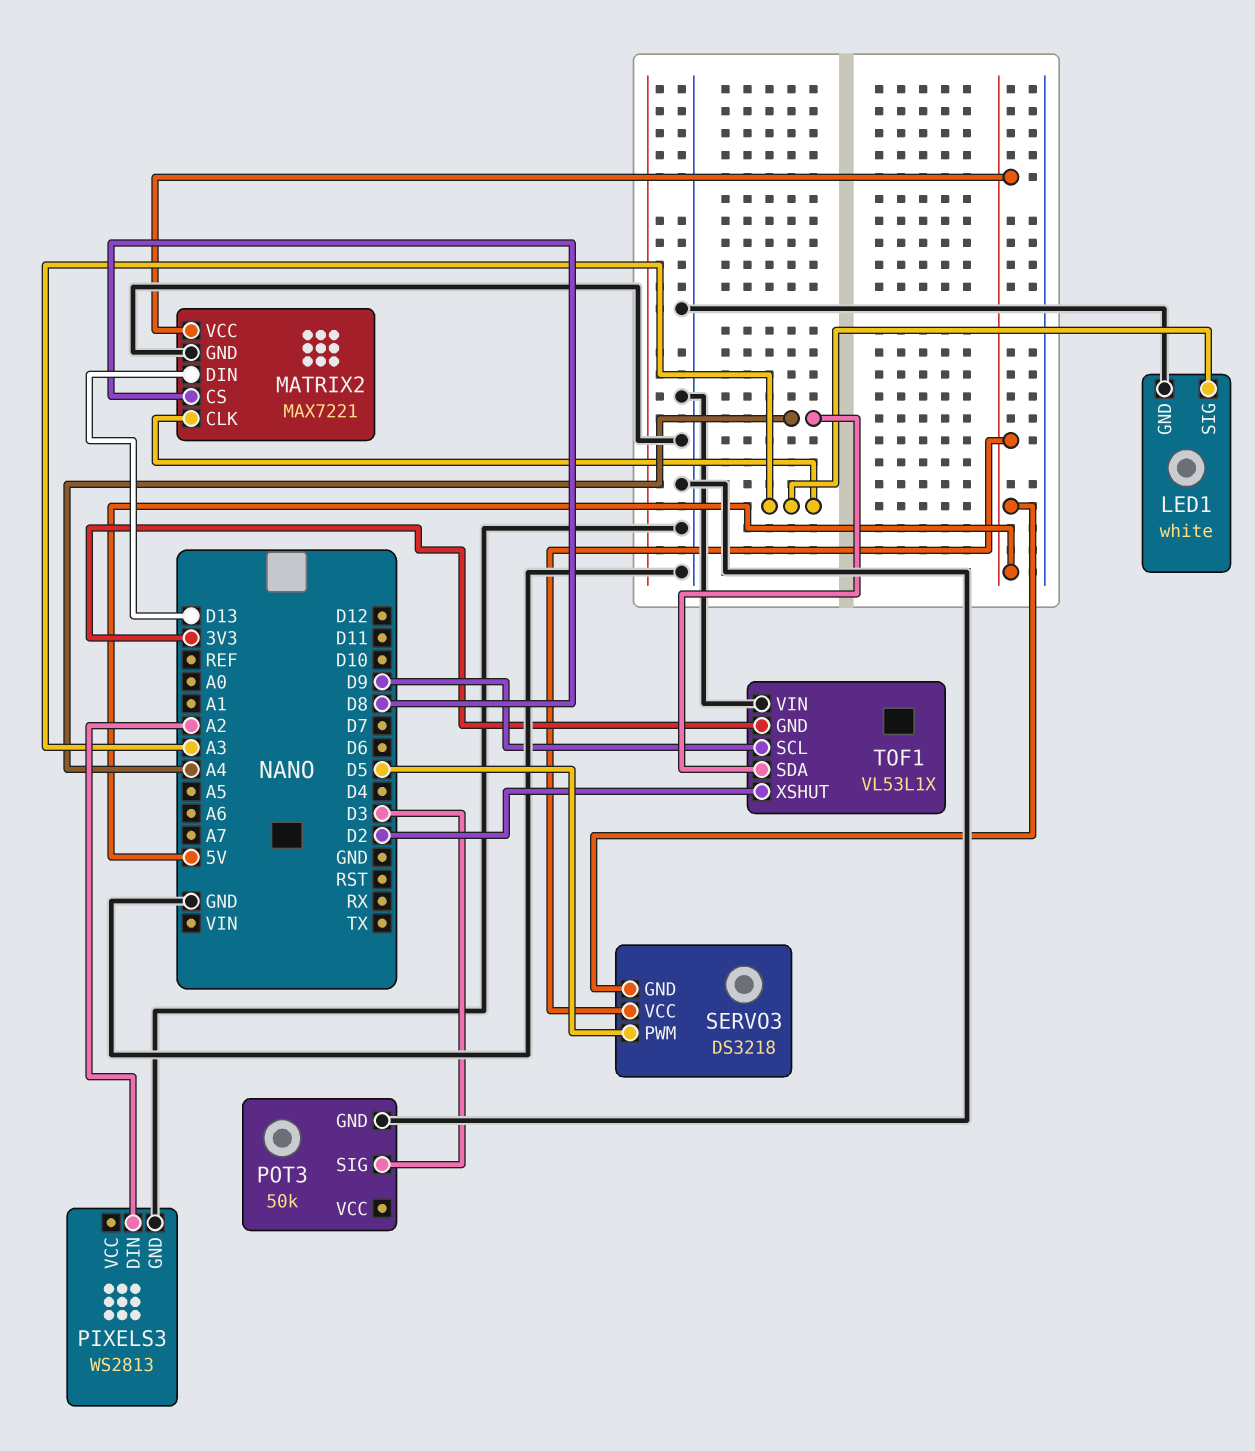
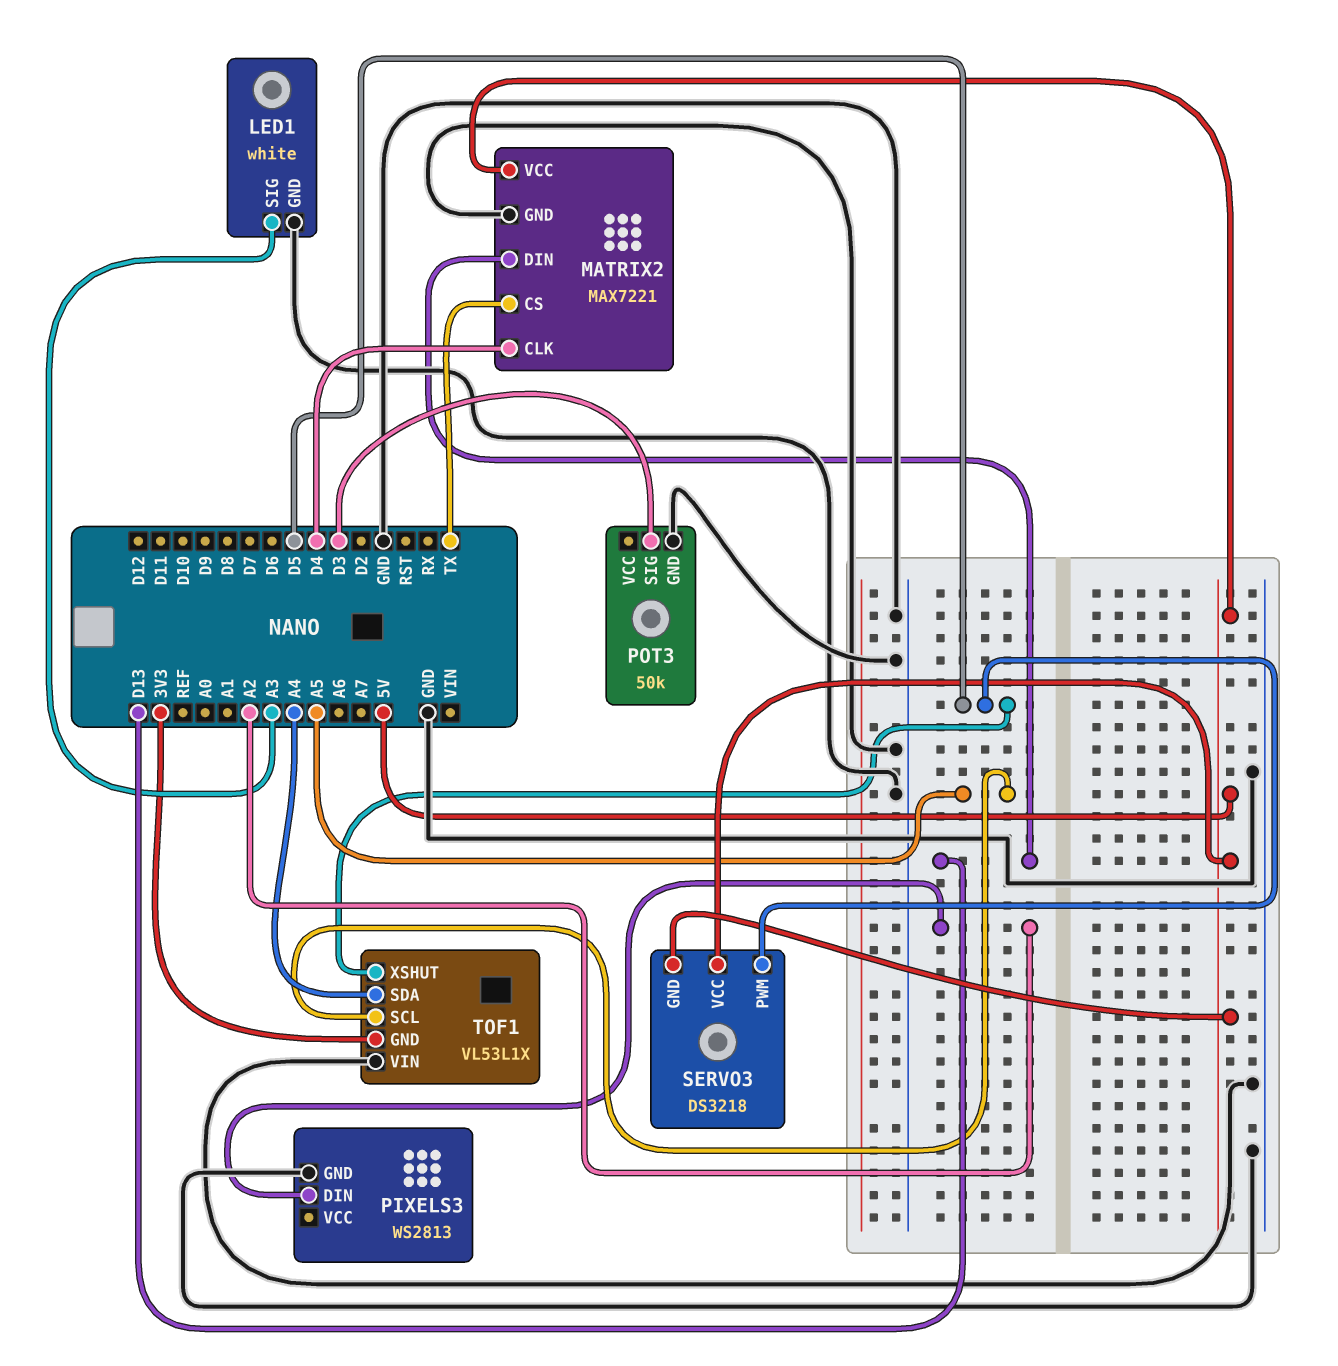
MATRIX2 pin CLK: A3 -> D4
MATRIX2 pin CS: D8 -> TX
TOF1 pin SCL: D9 -> A5
TOF1 pin XSHUT: D2 -> D5

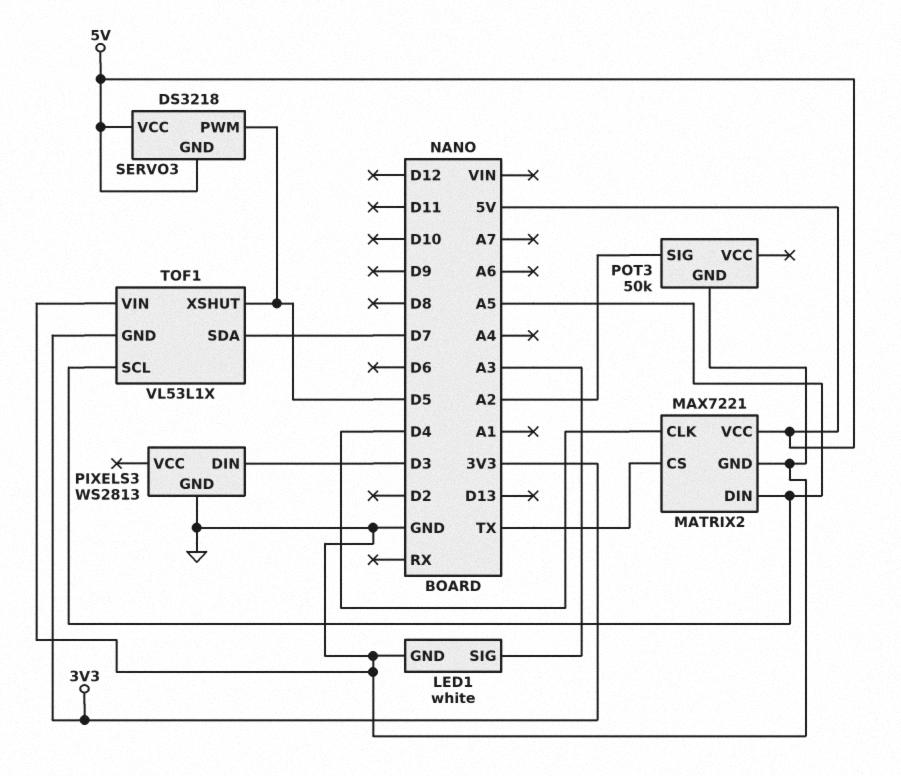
MATRIX2 pin DIN: D13 -> A5
PIXELS3 pin DIN: A2 -> D3
POT3 pin SIG: D3 -> A2
TOF1 pin SDA: A4 -> D7

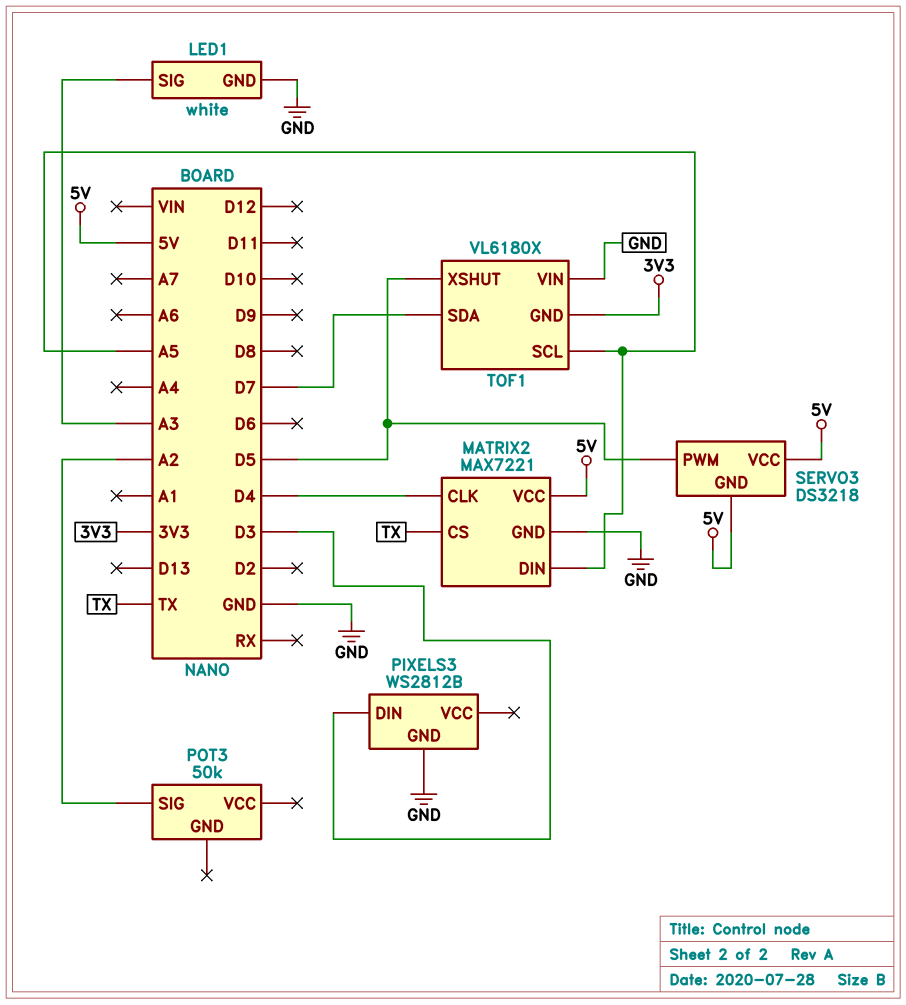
PIXELS3: WS2813 -> WS2812B
POT3 pin GND: GND -> none
TOF1: VL53L1X -> VL6180X

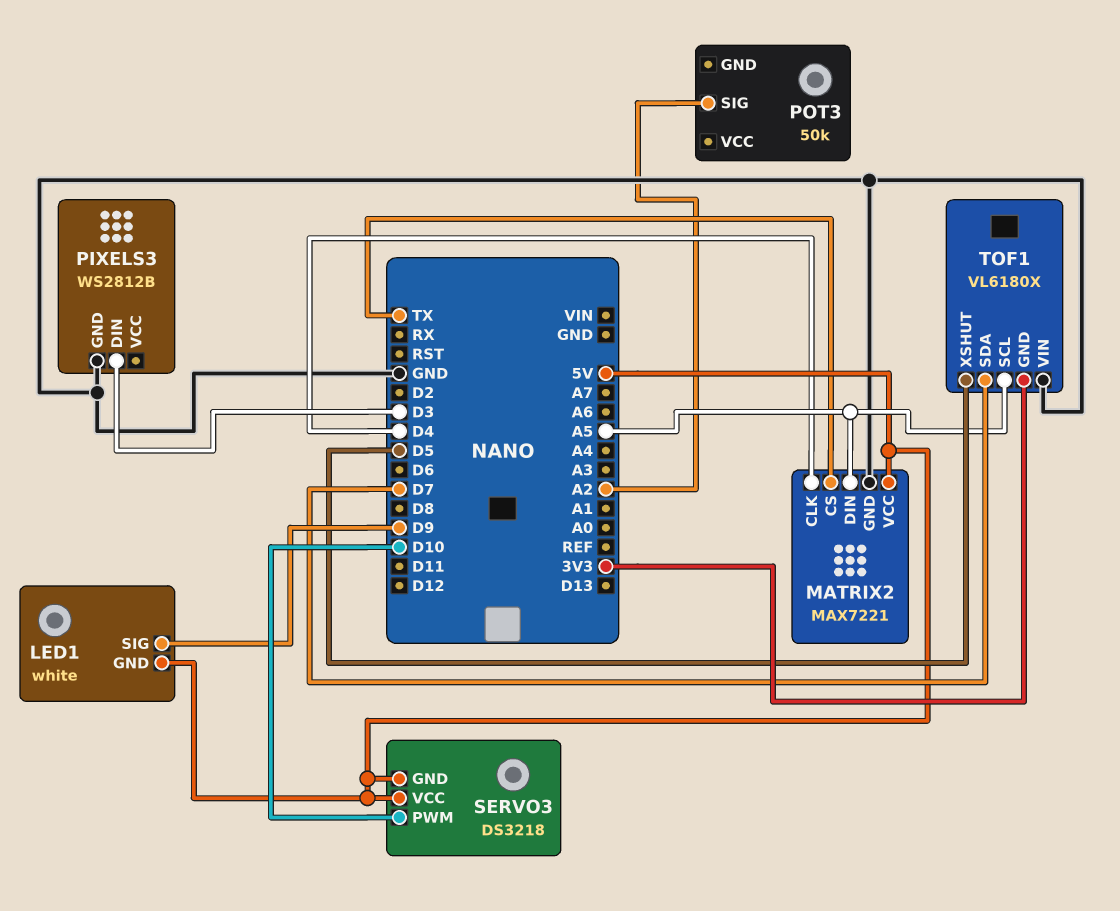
LED1 pin GND: GND -> 5V
LED1 pin SIG: A3 -> D9
SERVO3 pin PWM: D5 -> D10

